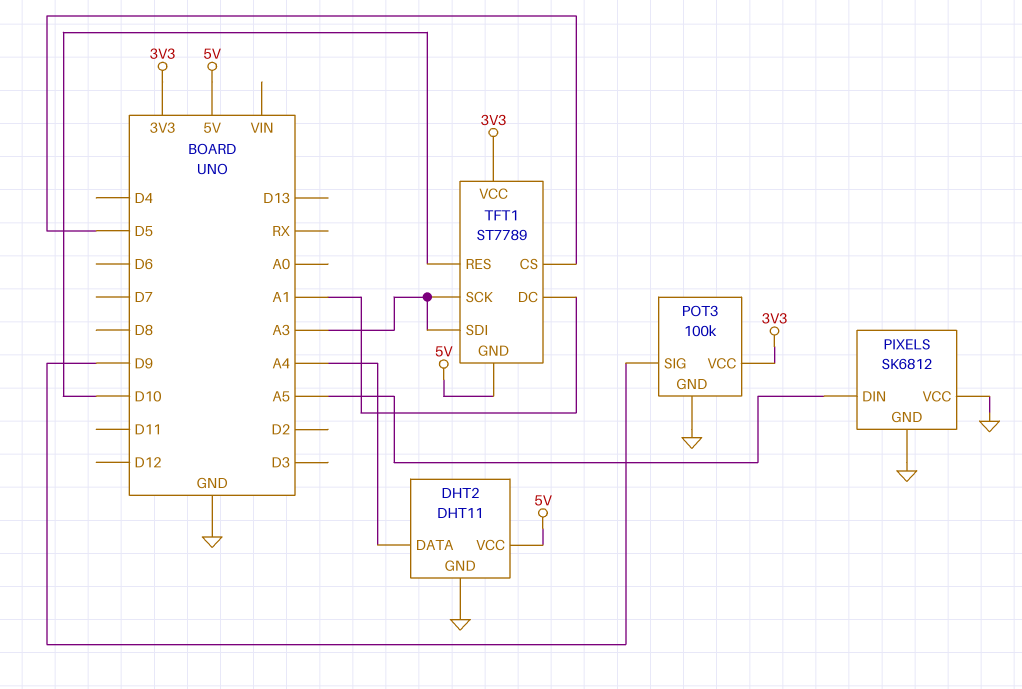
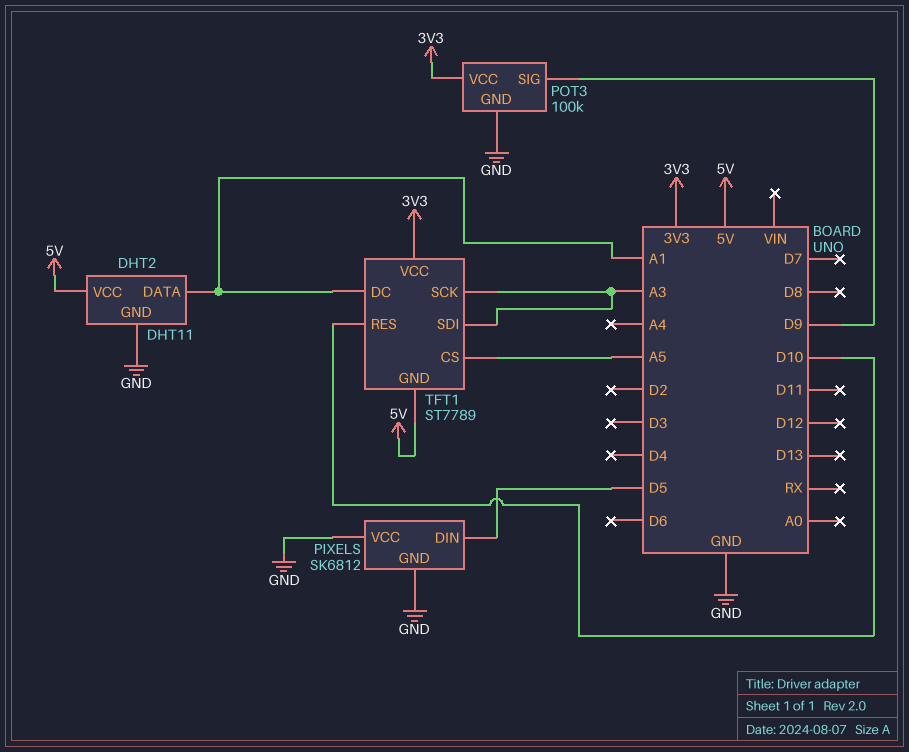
DHT2 pin DATA: A4 -> A1
PIXELS pin DIN: A5 -> D5
TFT1 pin CS: D5 -> A5

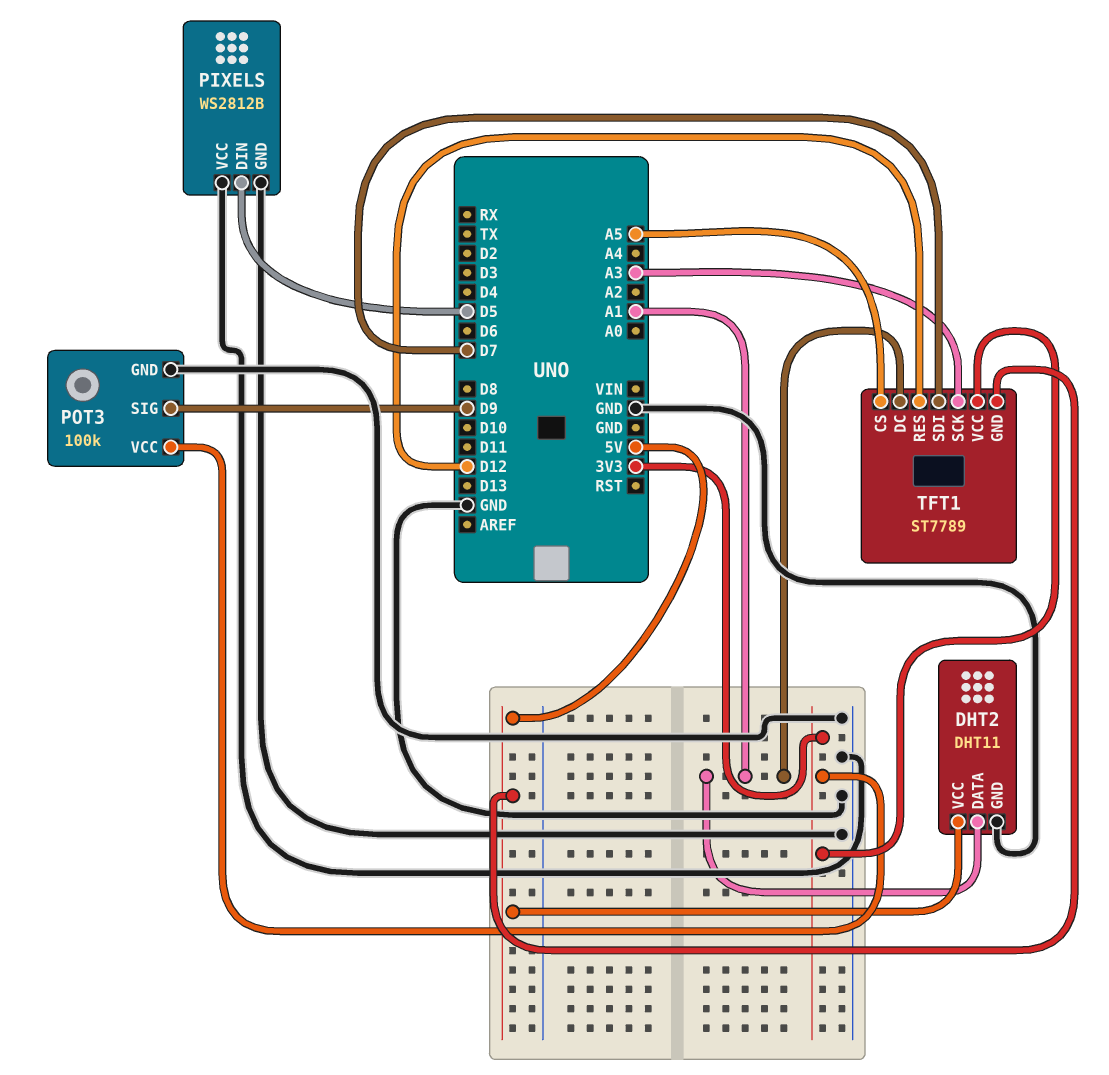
PIXELS: SK6812 -> WS2812B
TFT1 pin RES: D10 -> D12
TFT1 pin SDI: A3 -> D7

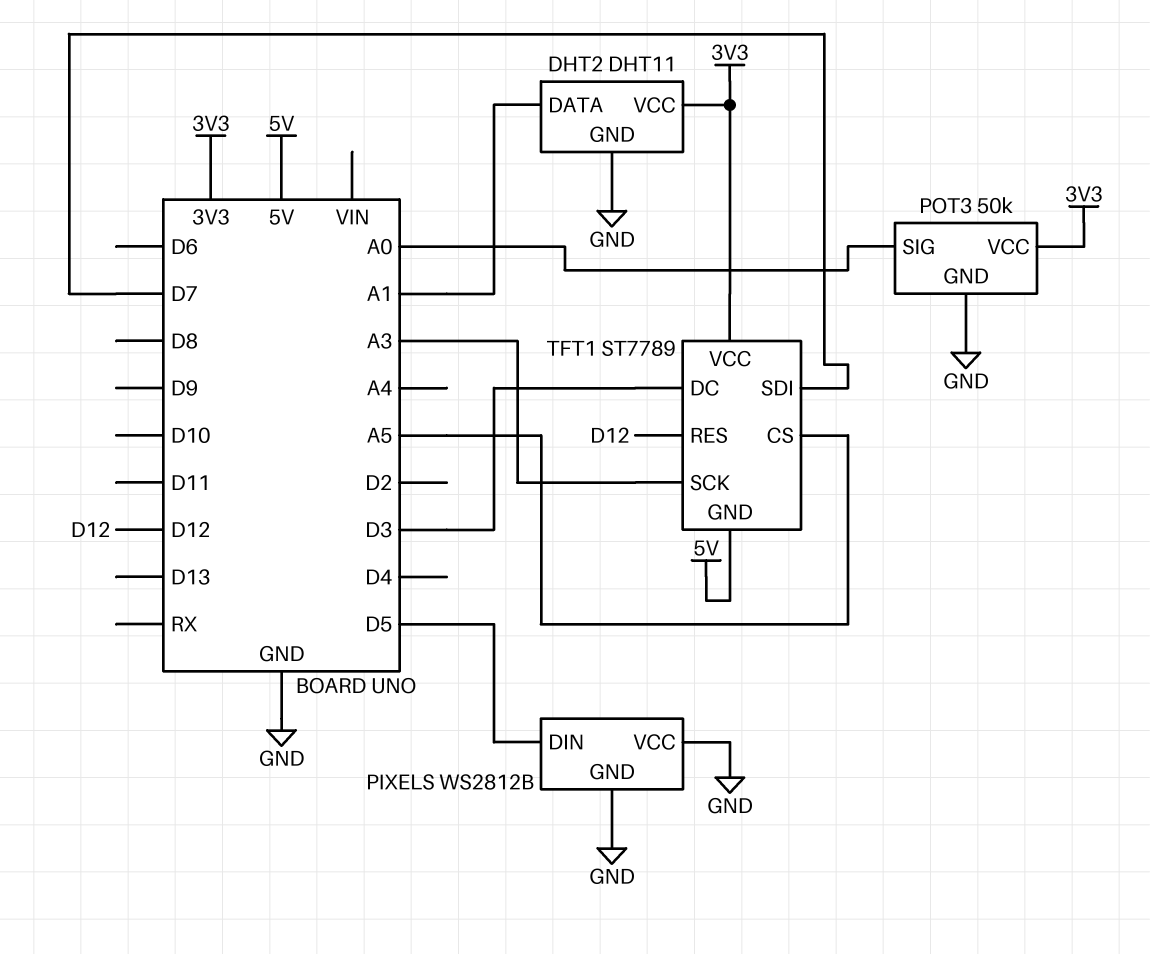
DHT2 pin VCC: 5V -> 3V3
POT3: 100k -> 50k
POT3 pin SIG: D9 -> A0
TFT1 pin DC: A1 -> D3

